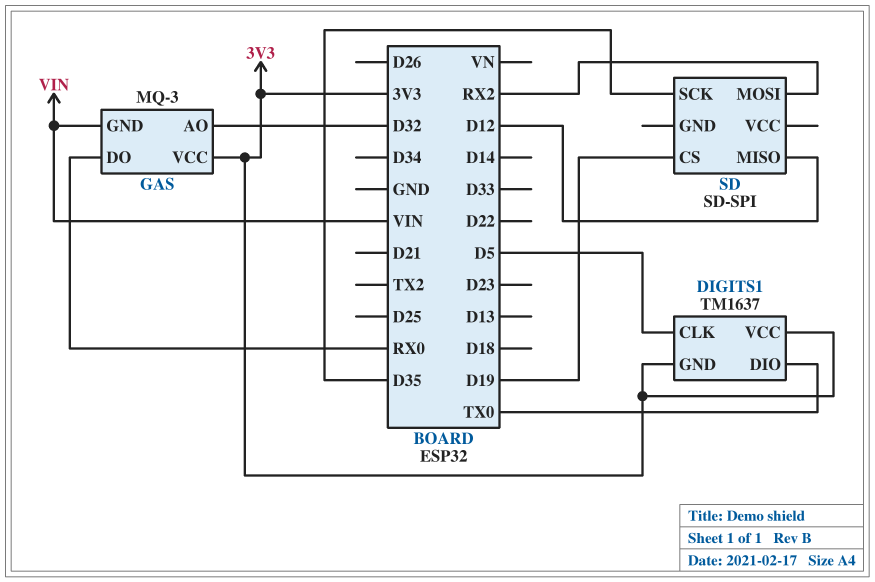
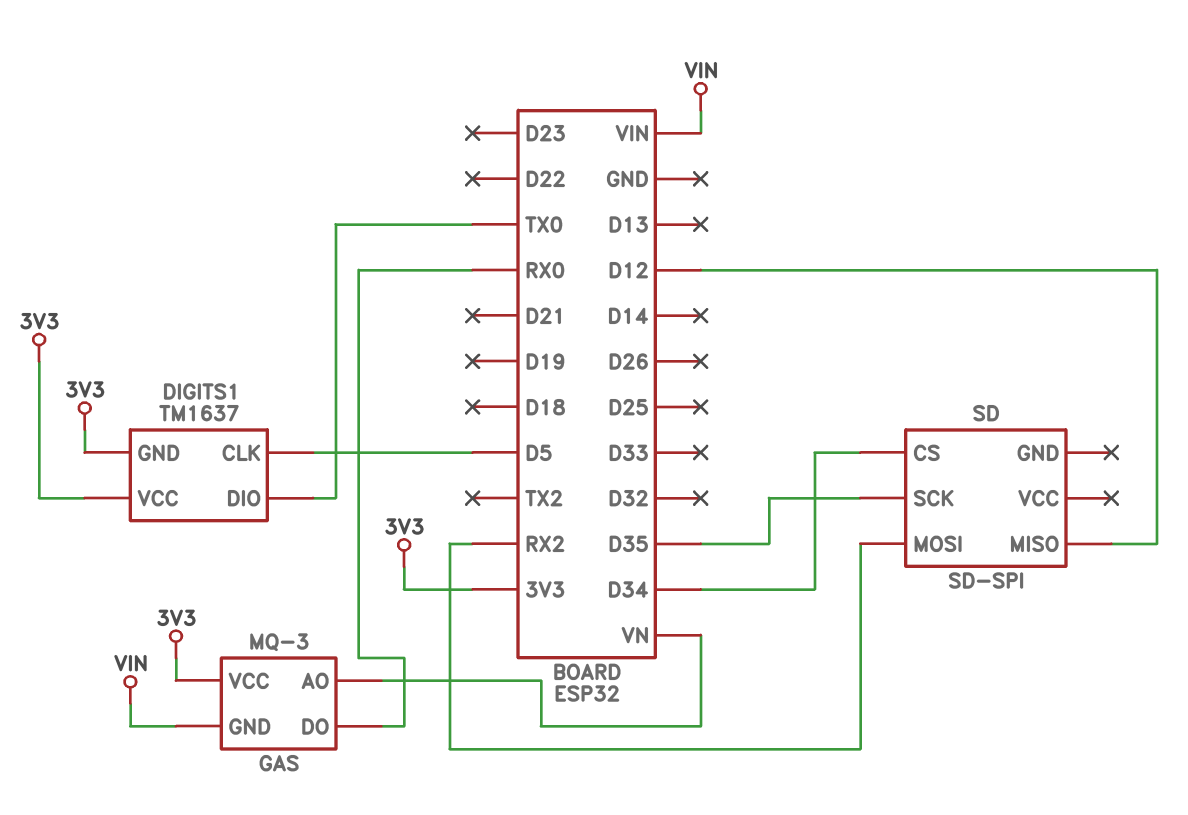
GAS pin AO: D32 -> VN
SD pin CS: D19 -> D34

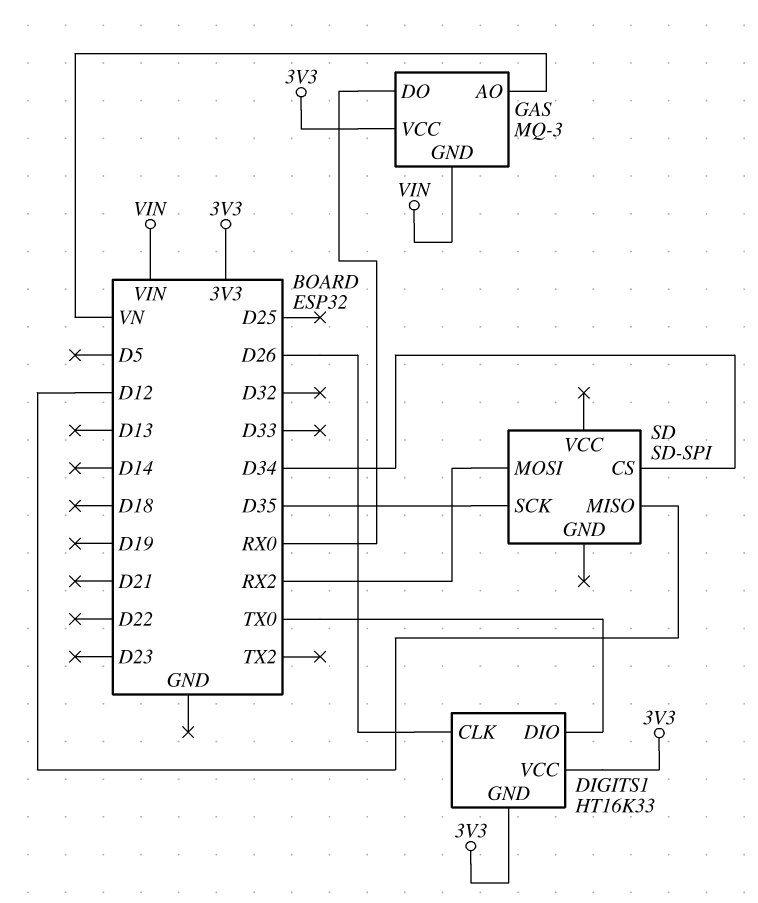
DIGITS1: TM1637 -> HT16K33
DIGITS1 pin CLK: D5 -> D26

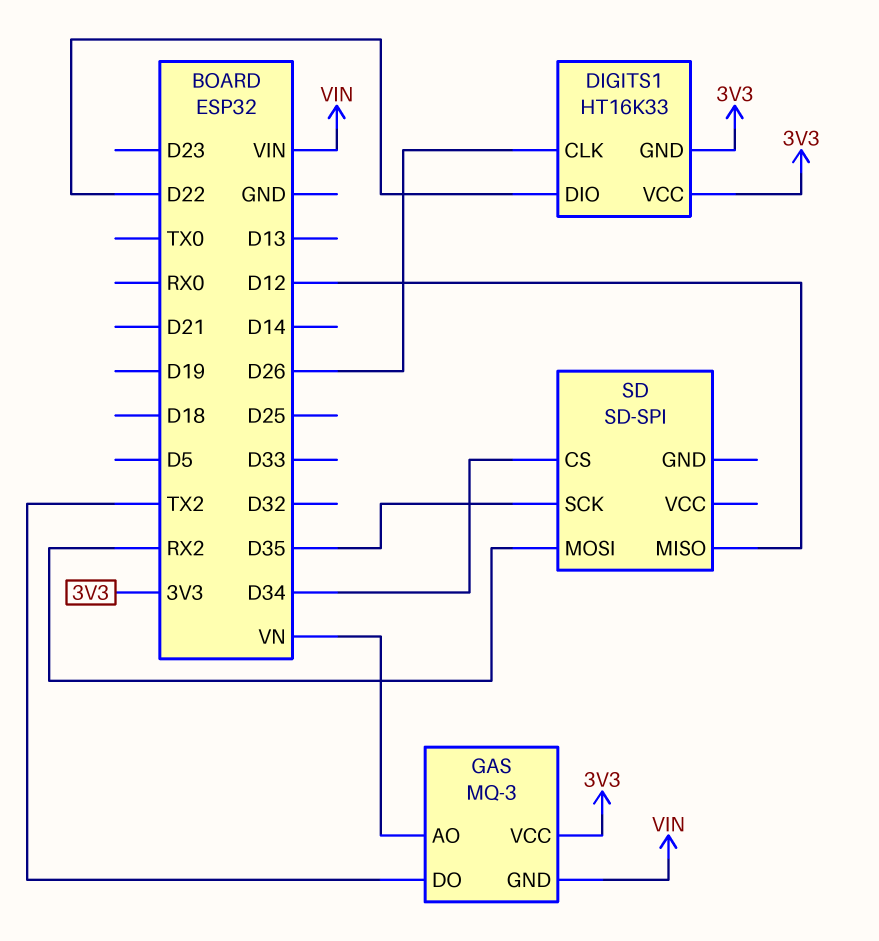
DIGITS1 pin DIO: TX0 -> D22
GAS pin DO: RX0 -> TX2

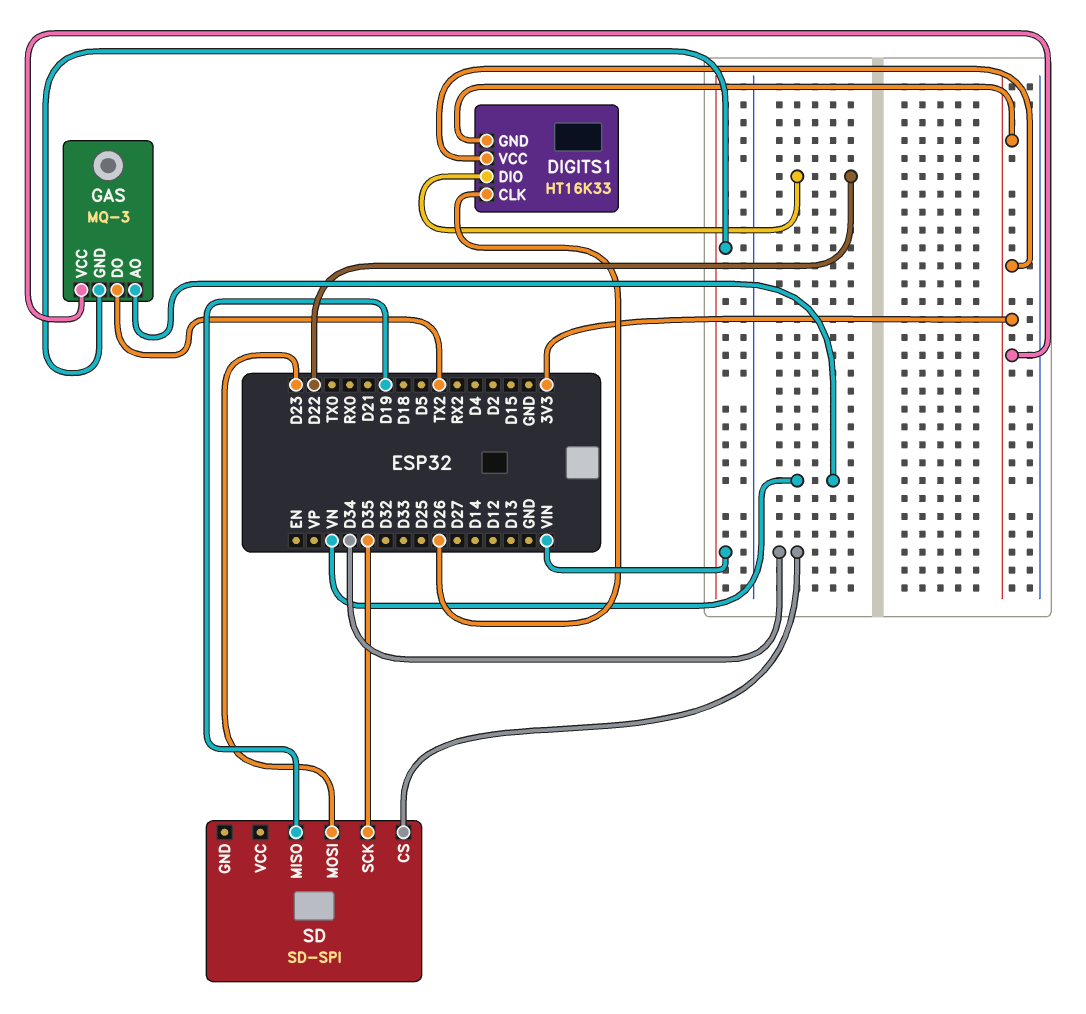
SD pin MISO: D12 -> D19
SD pin MOSI: RX2 -> D23

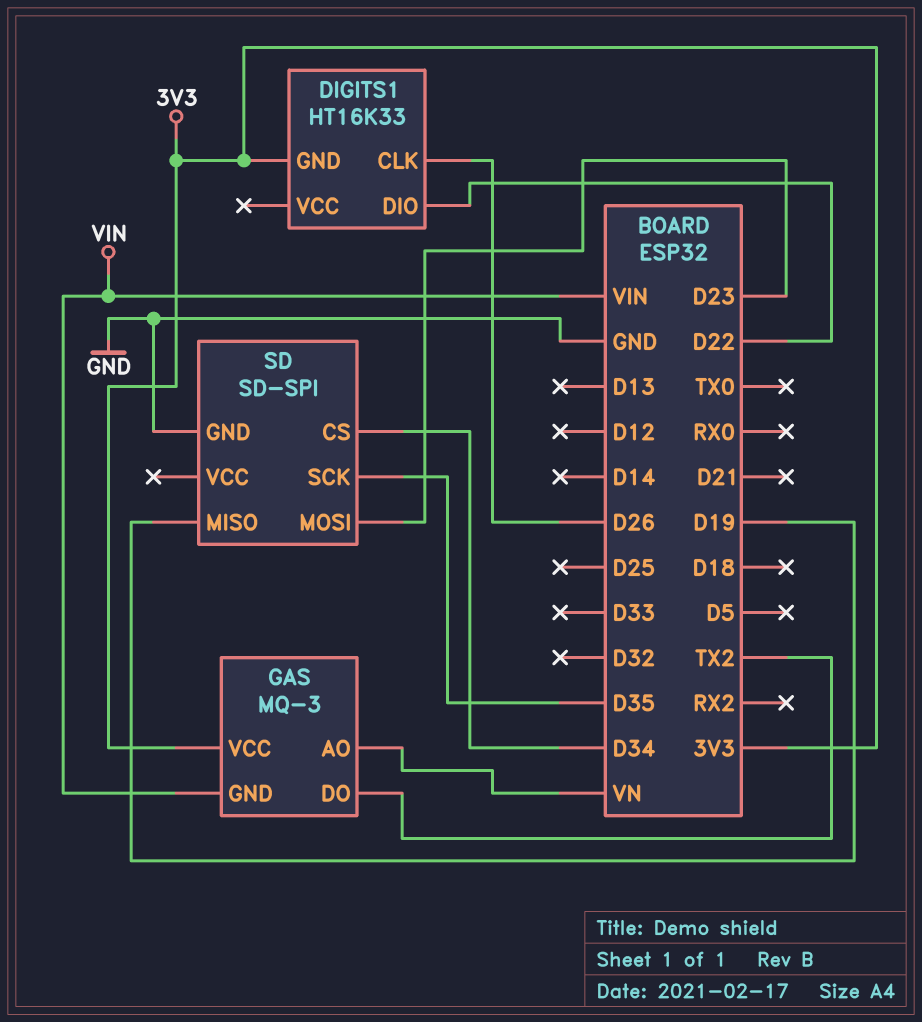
DIGITS1 pin VCC: 3V3 -> none
SD pin GND: none -> GND

